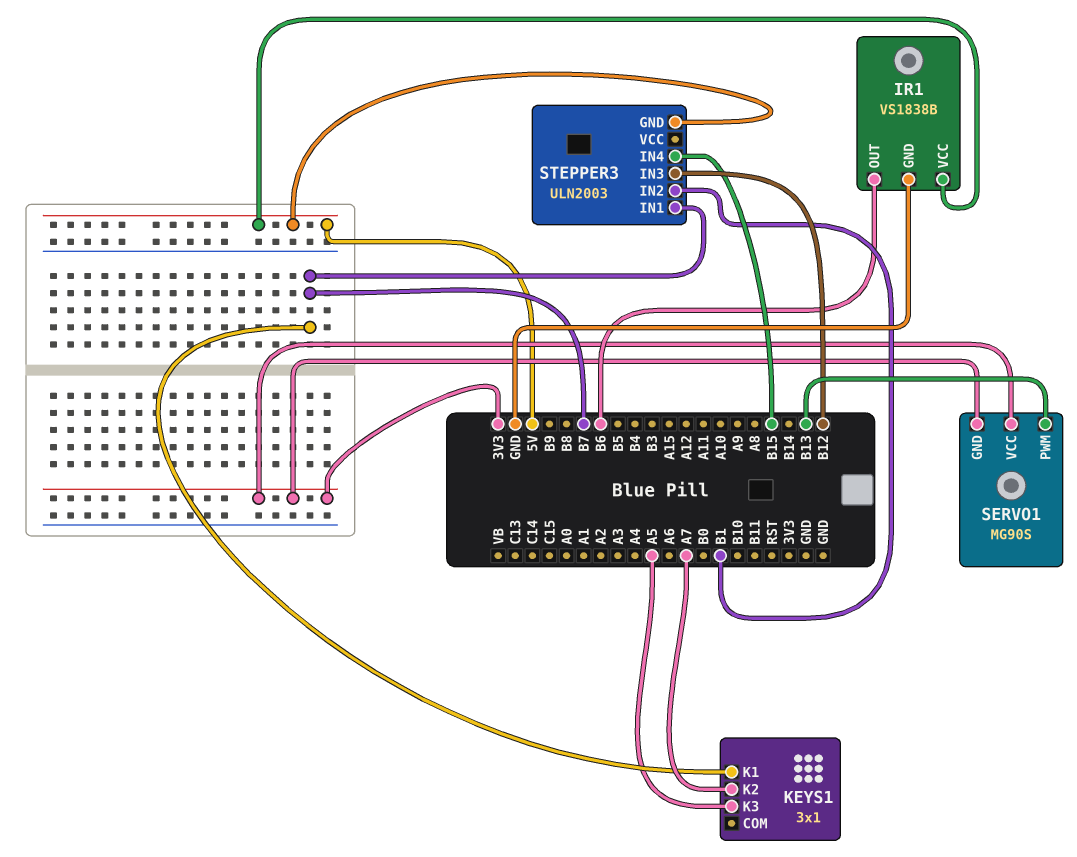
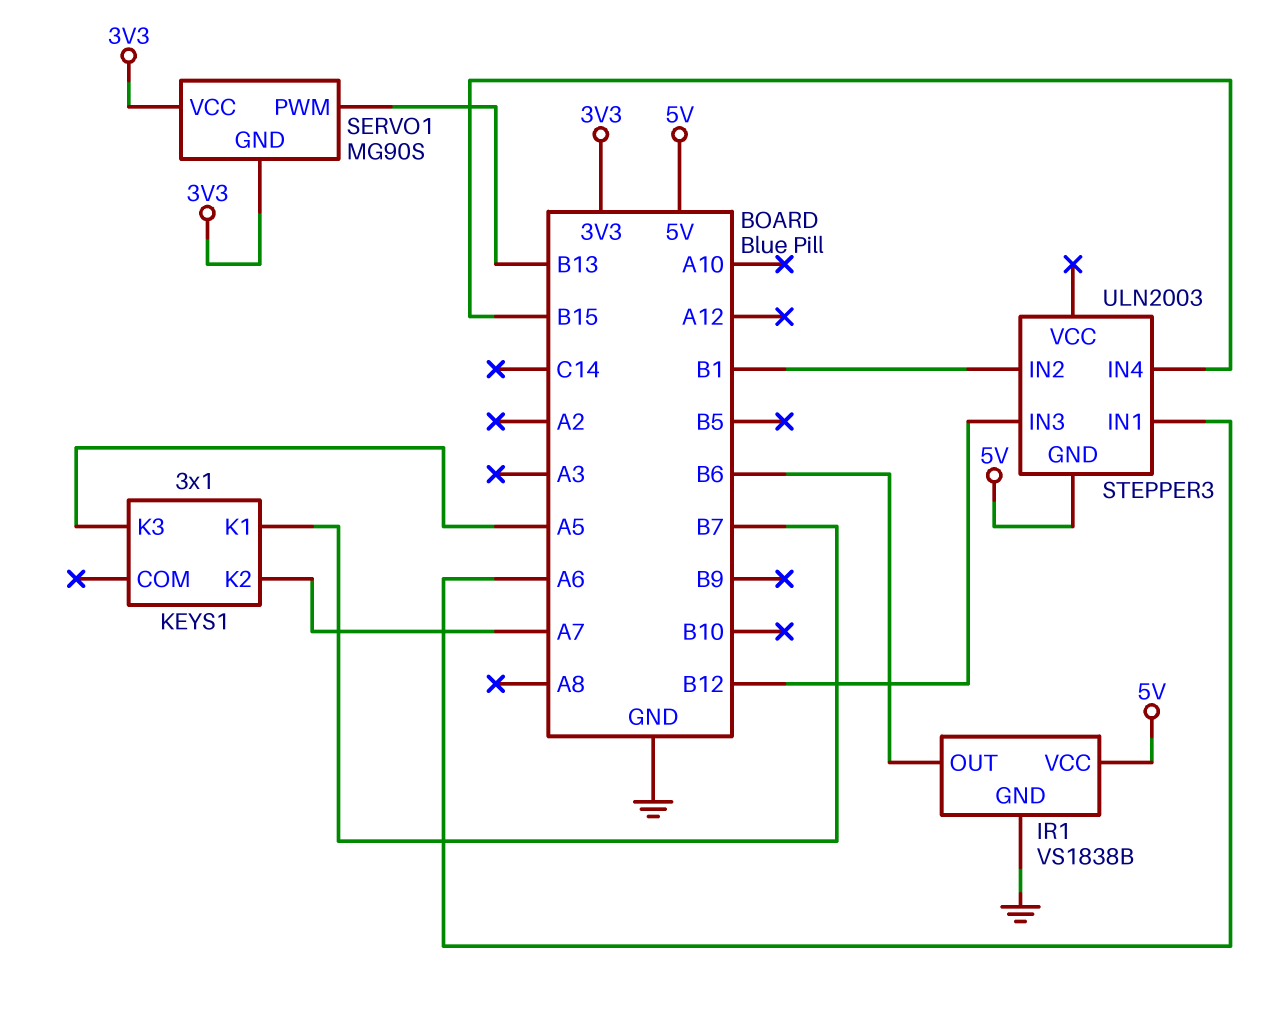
STEPPER3 pin IN1: B7 -> A6

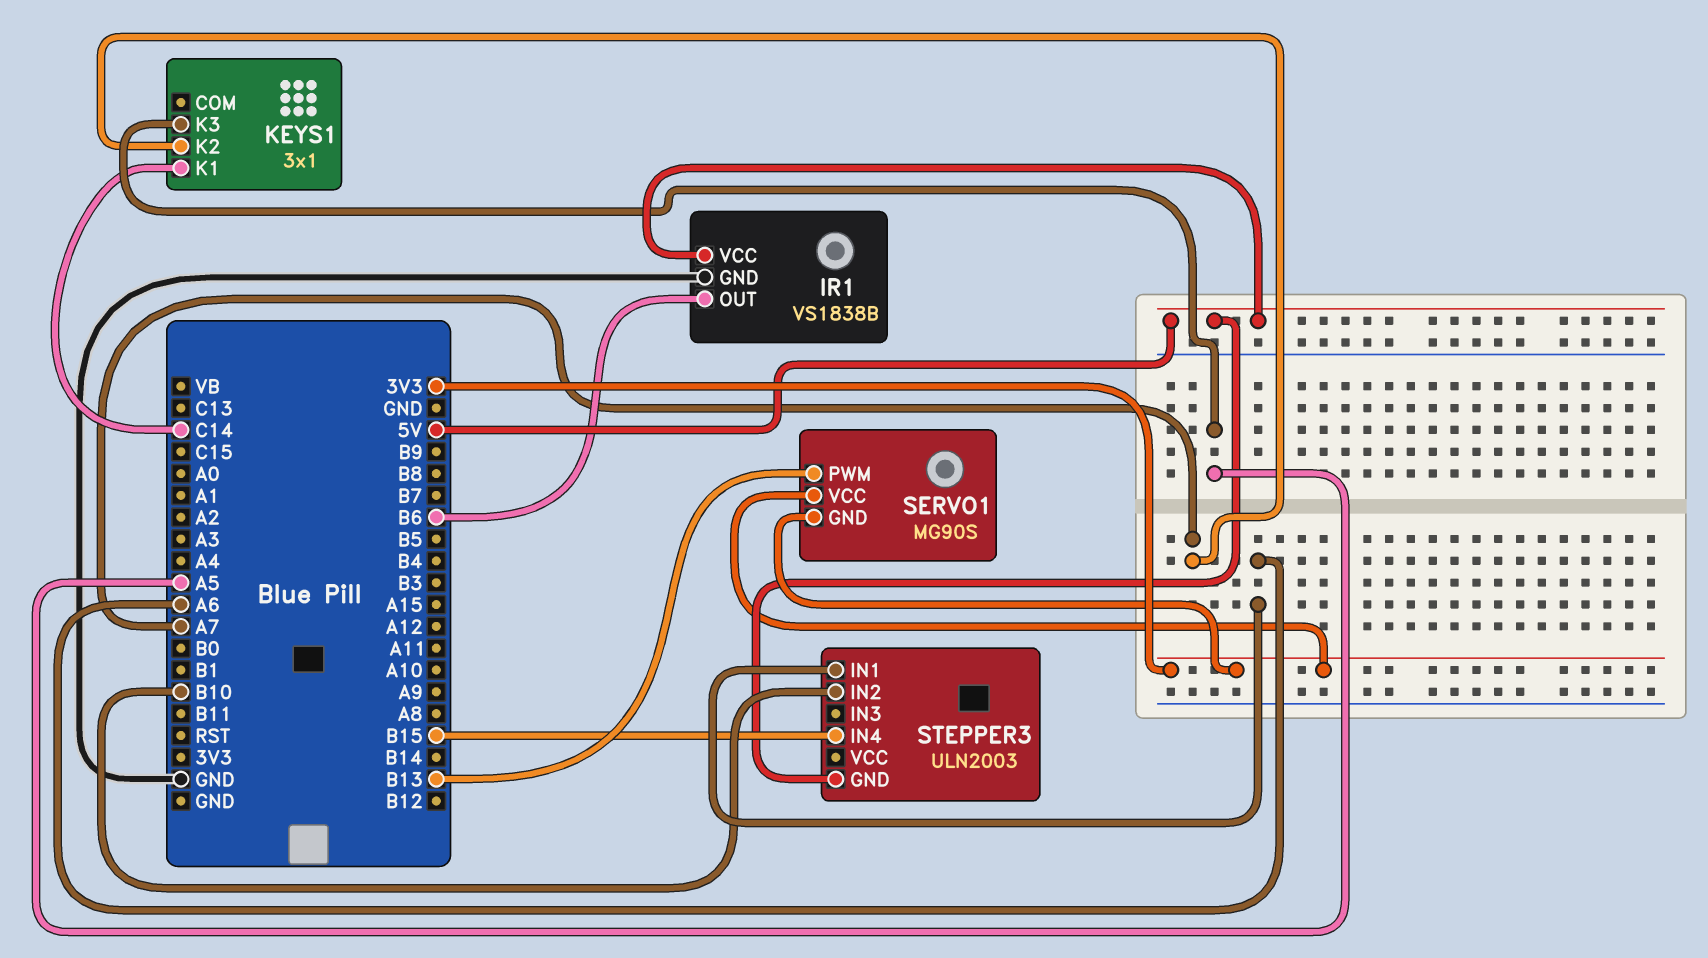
KEYS1 pin K1: B7 -> C14
STEPPER3 pin IN2: B1 -> B10
STEPPER3 pin IN3: B12 -> none

